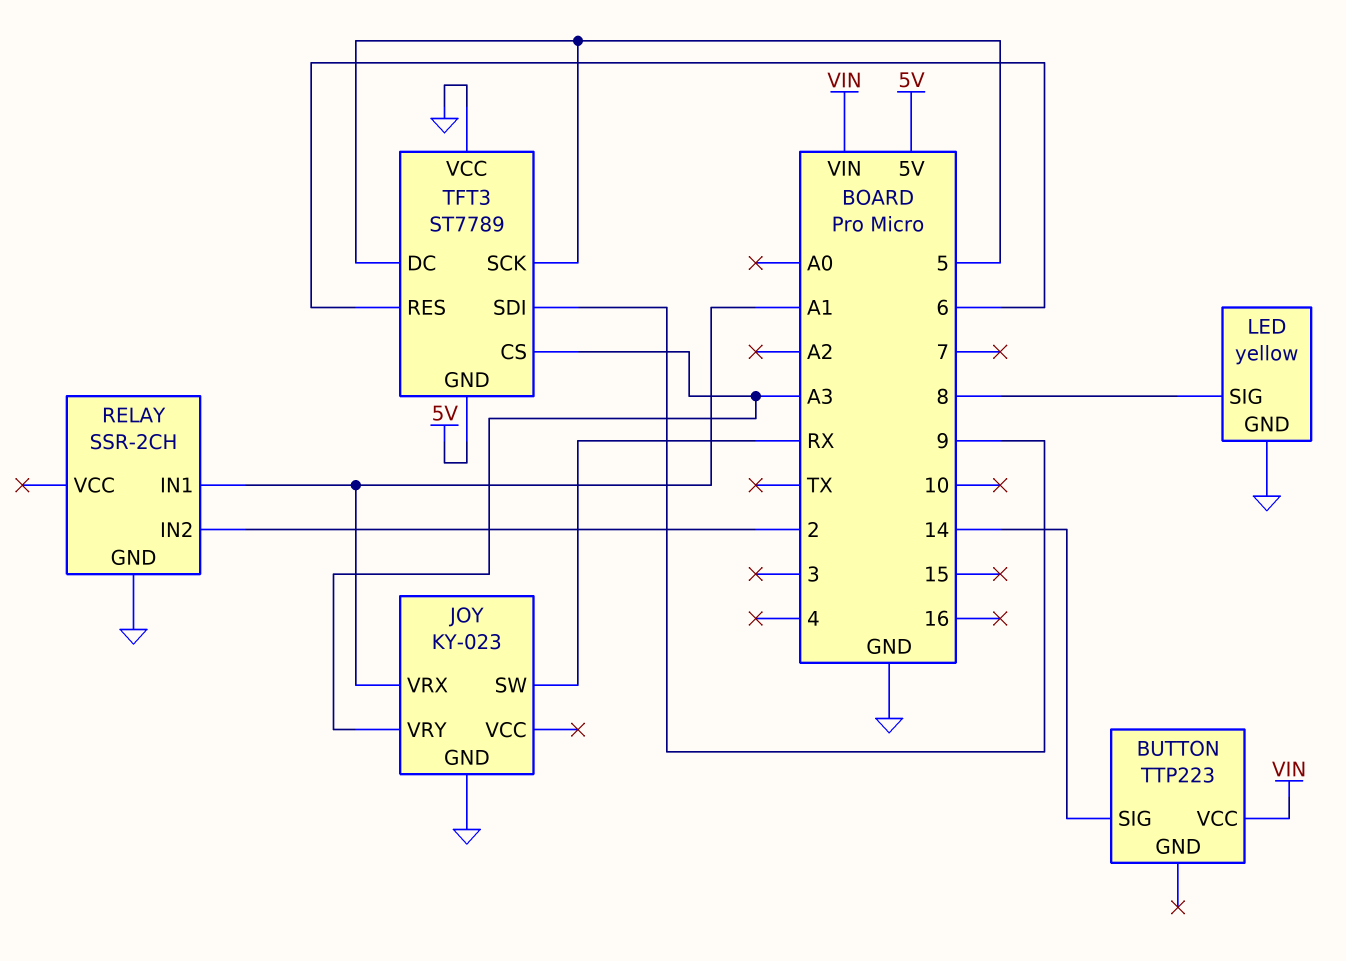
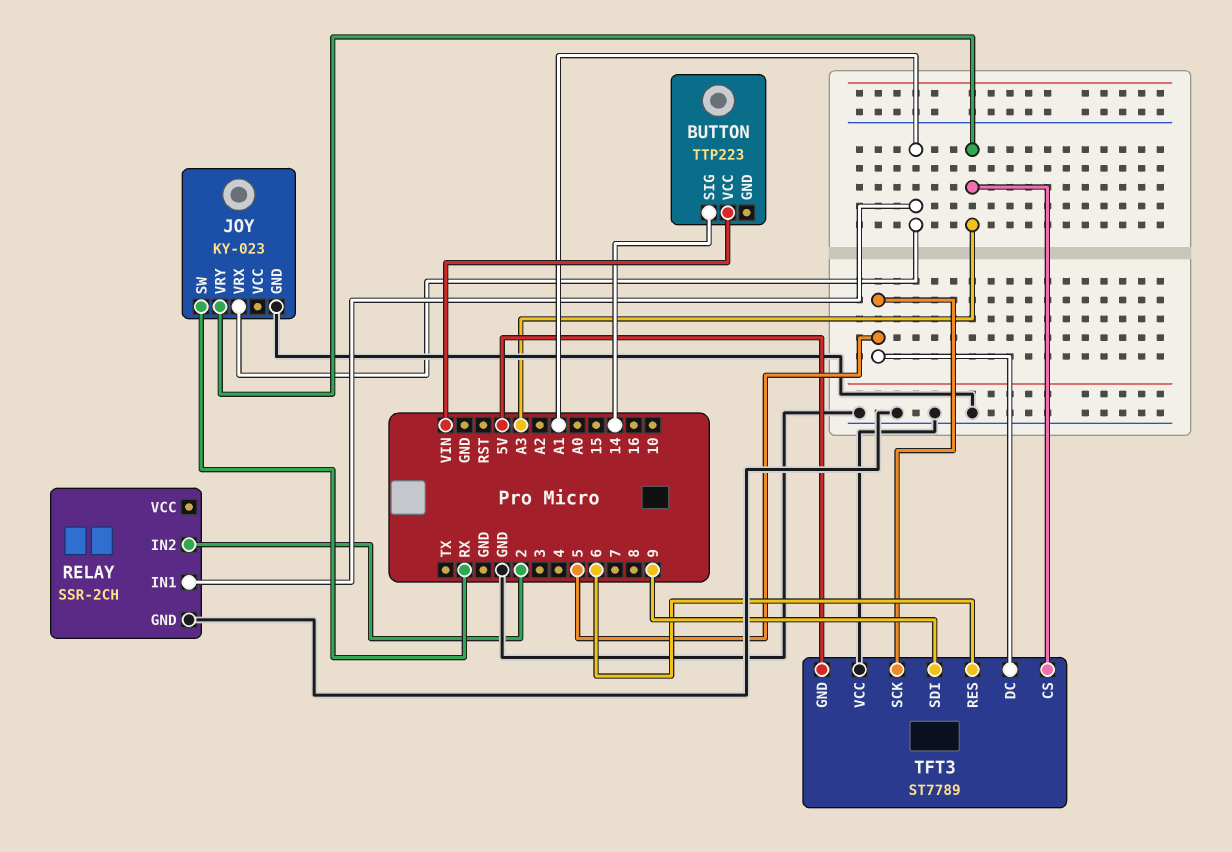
LED: yellow -> none
LED pin GND: GND -> none
LED pin SIG: 8 -> none

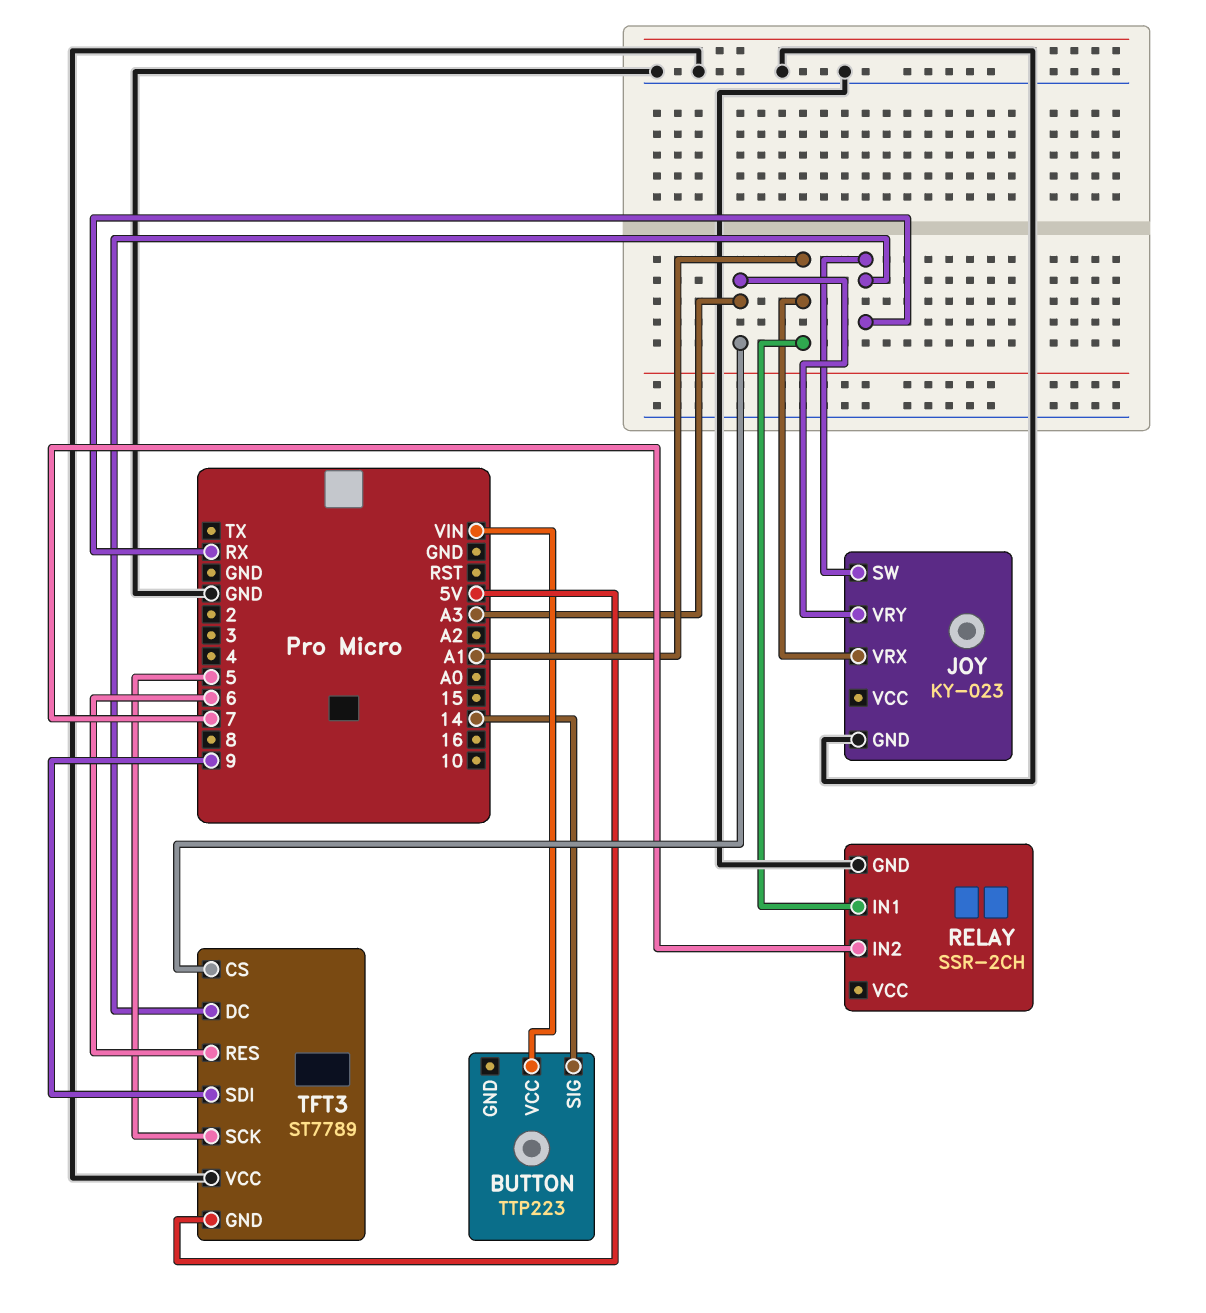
RELAY pin IN2: 2 -> 7
TFT3 pin DC: 5 -> RX

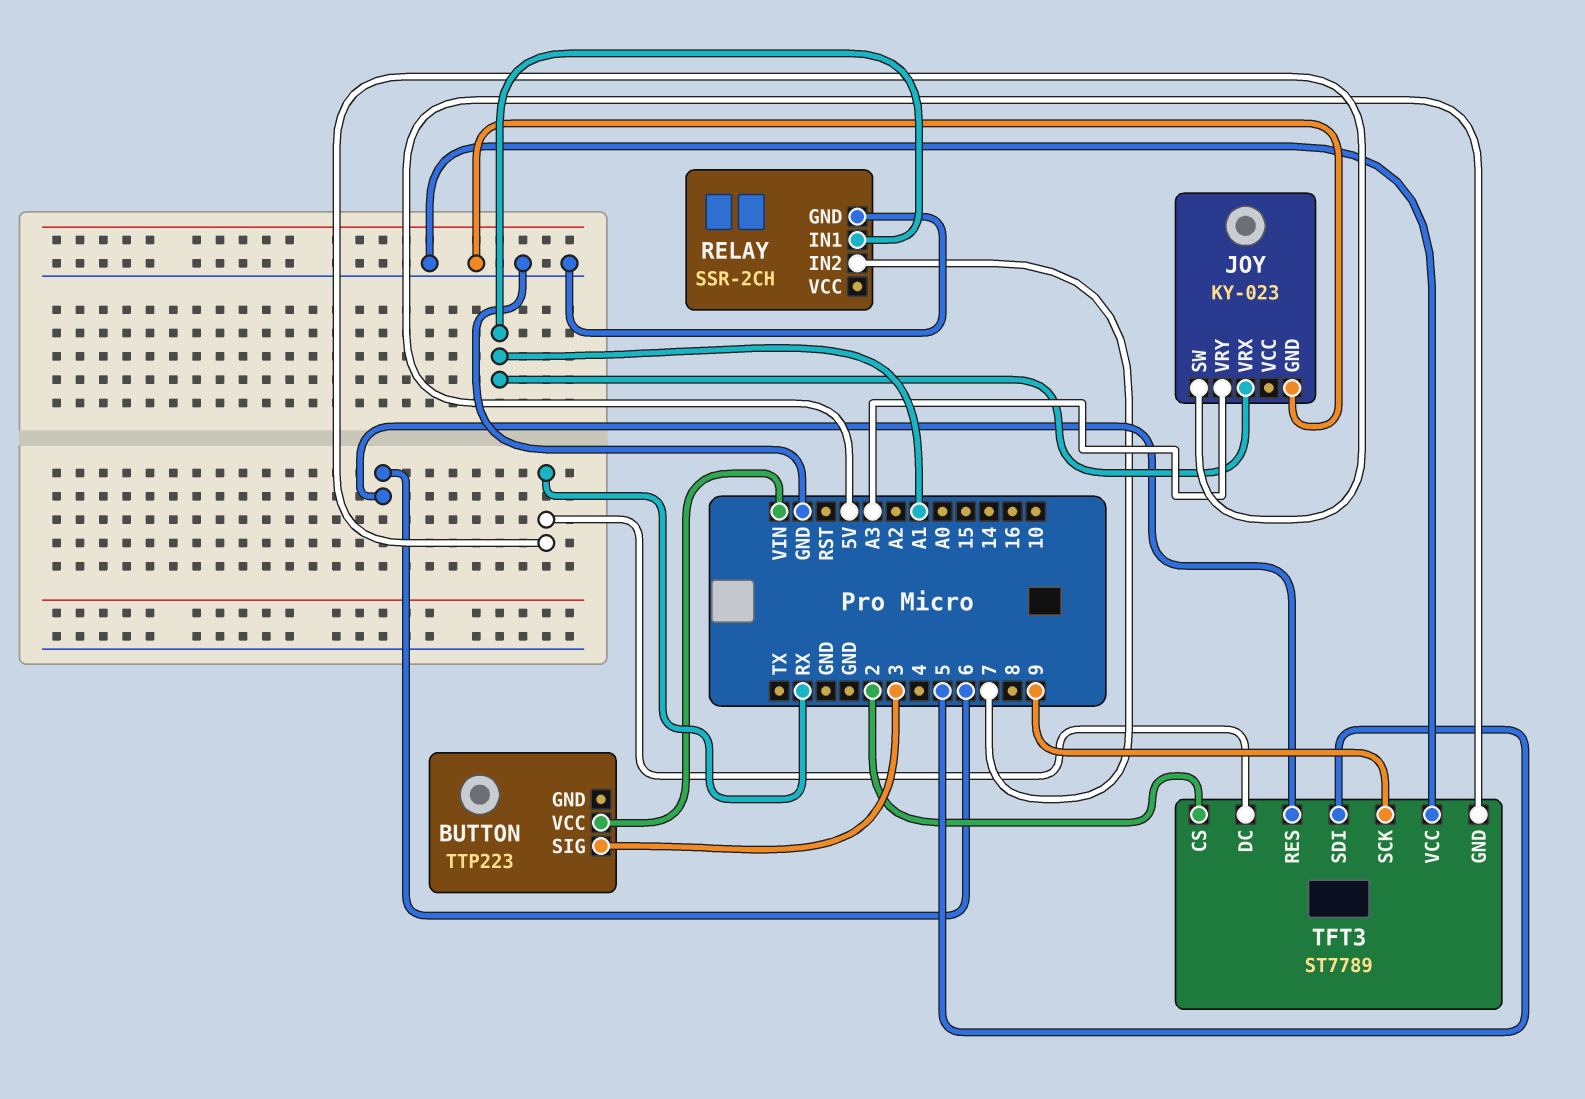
BUTTON pin SIG: 14 -> 3
TFT3 pin CS: A3 -> 2
TFT3 pin SCK: 5 -> 9
TFT3 pin SDI: 9 -> 5

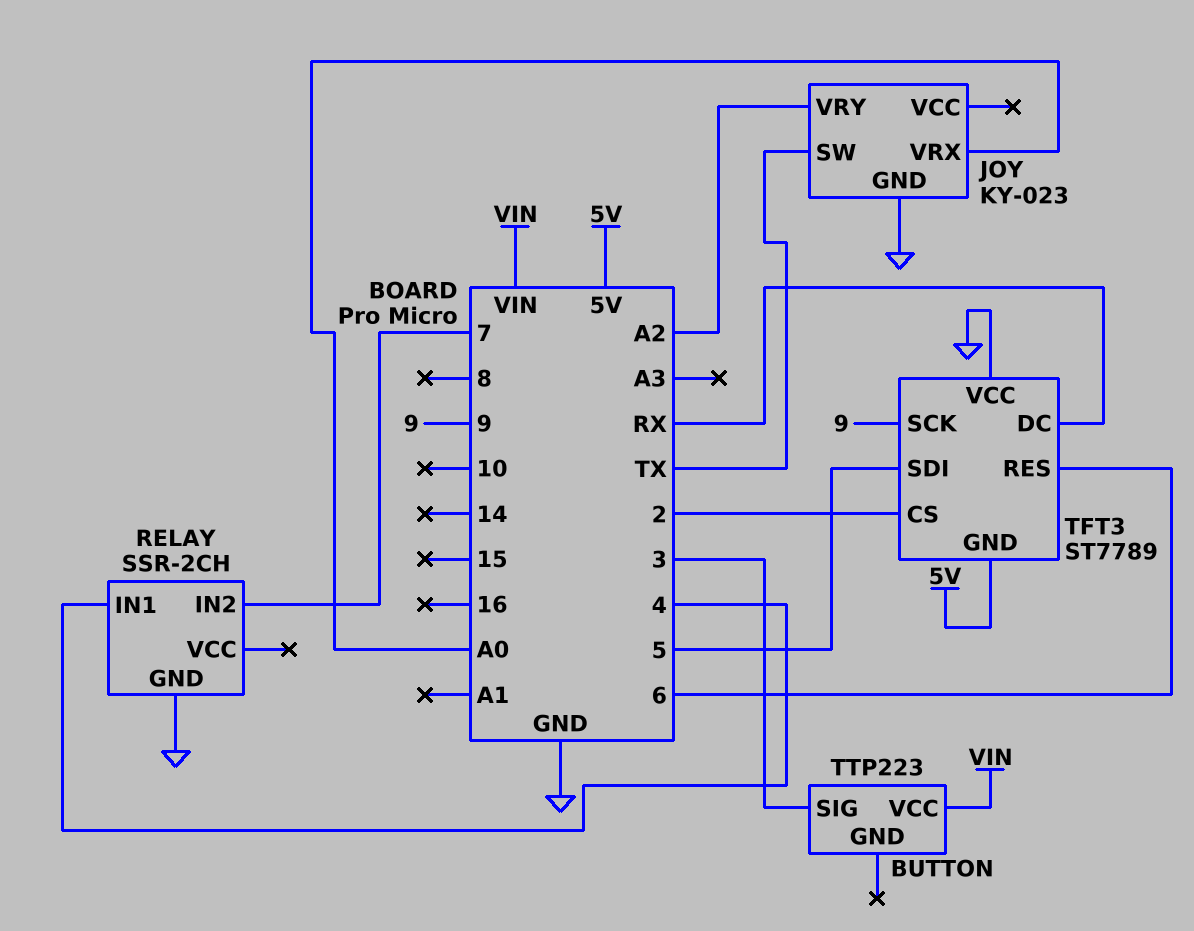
JOY pin SW: RX -> TX
JOY pin VRX: A1 -> A0
JOY pin VRY: A3 -> A2
RELAY pin IN1: A1 -> 4

